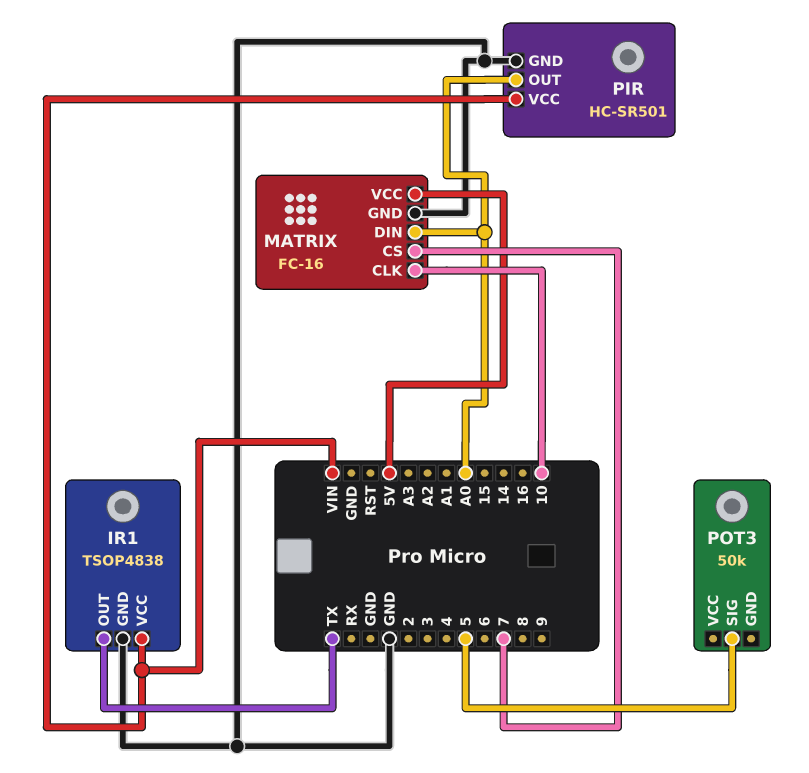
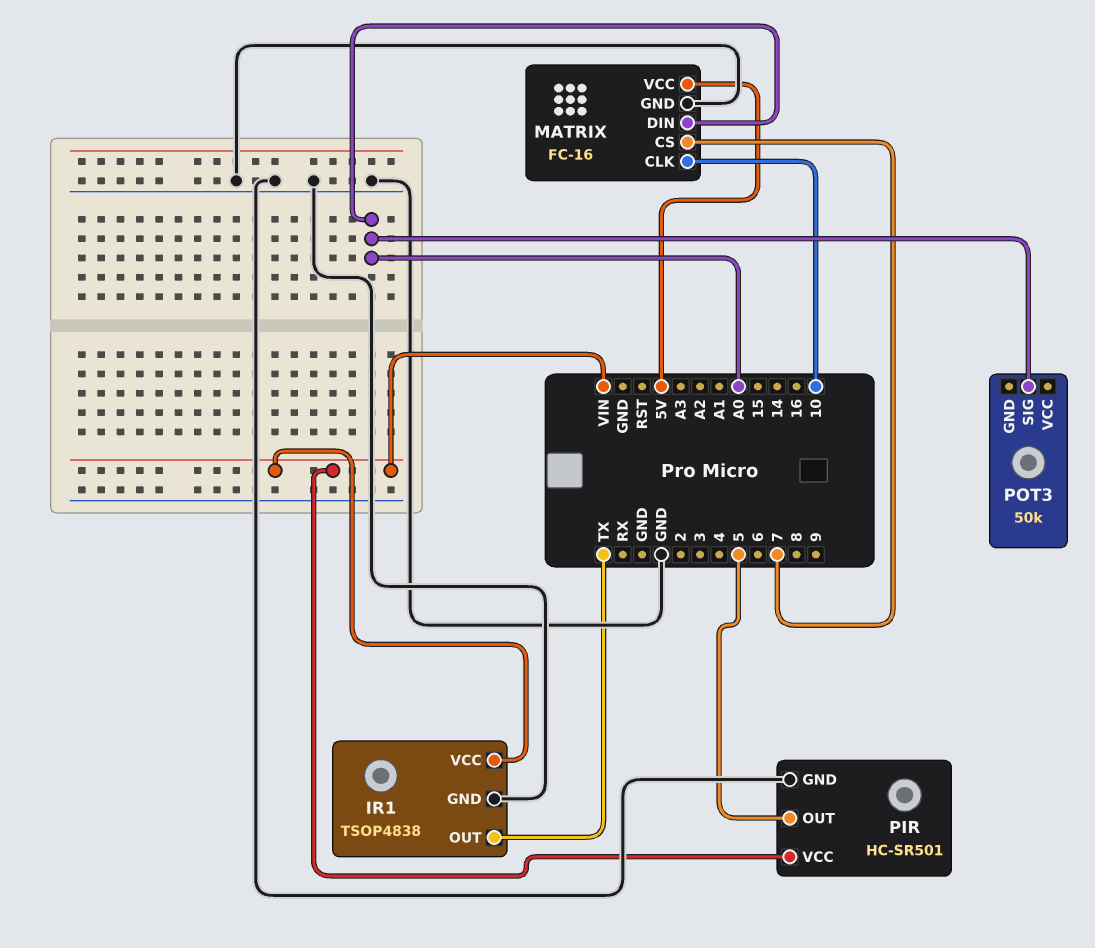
PIR pin OUT: A0 -> 5
POT3 pin SIG: 5 -> A0

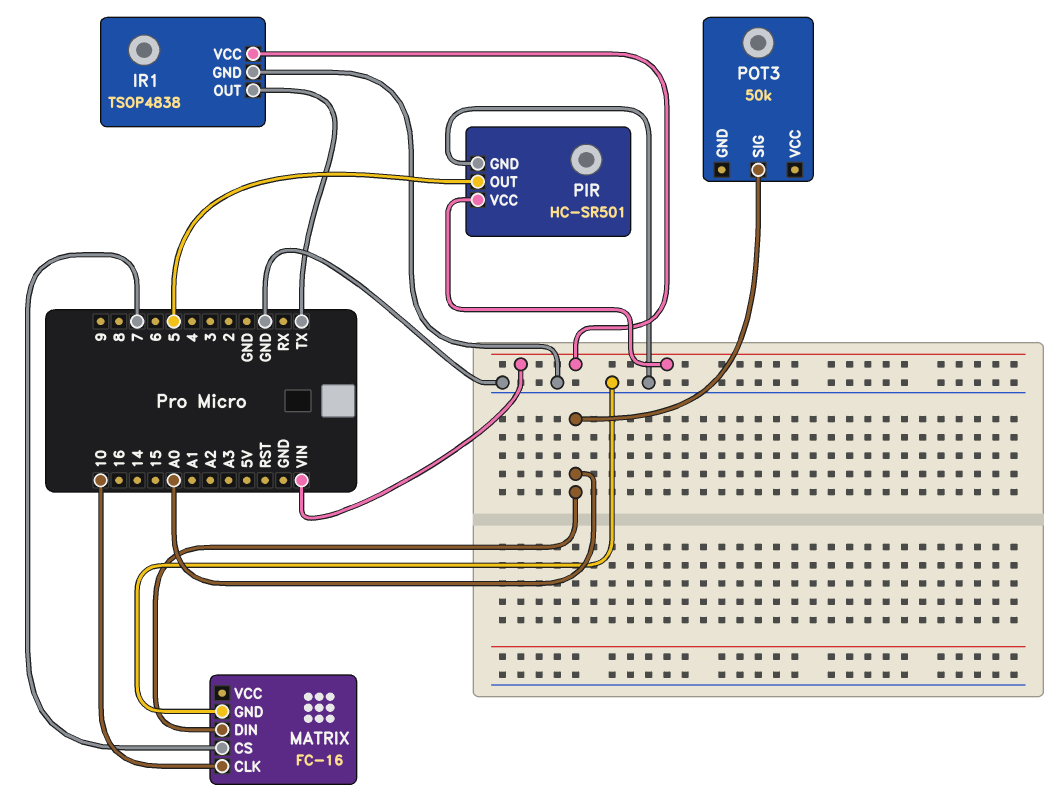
MATRIX pin VCC: 5V -> none

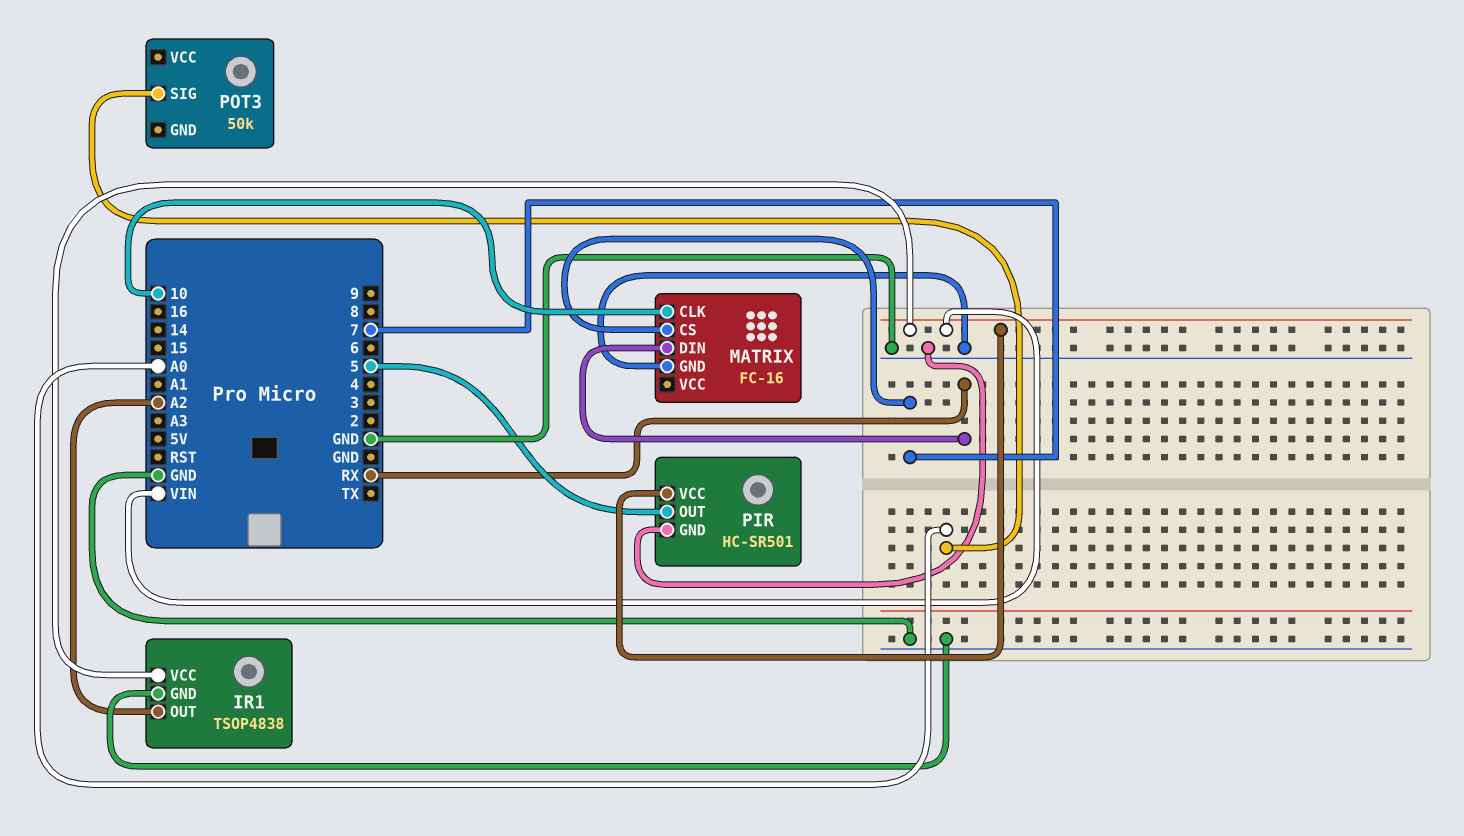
IR1 pin OUT: TX -> A2
MATRIX pin DIN: A0 -> RX

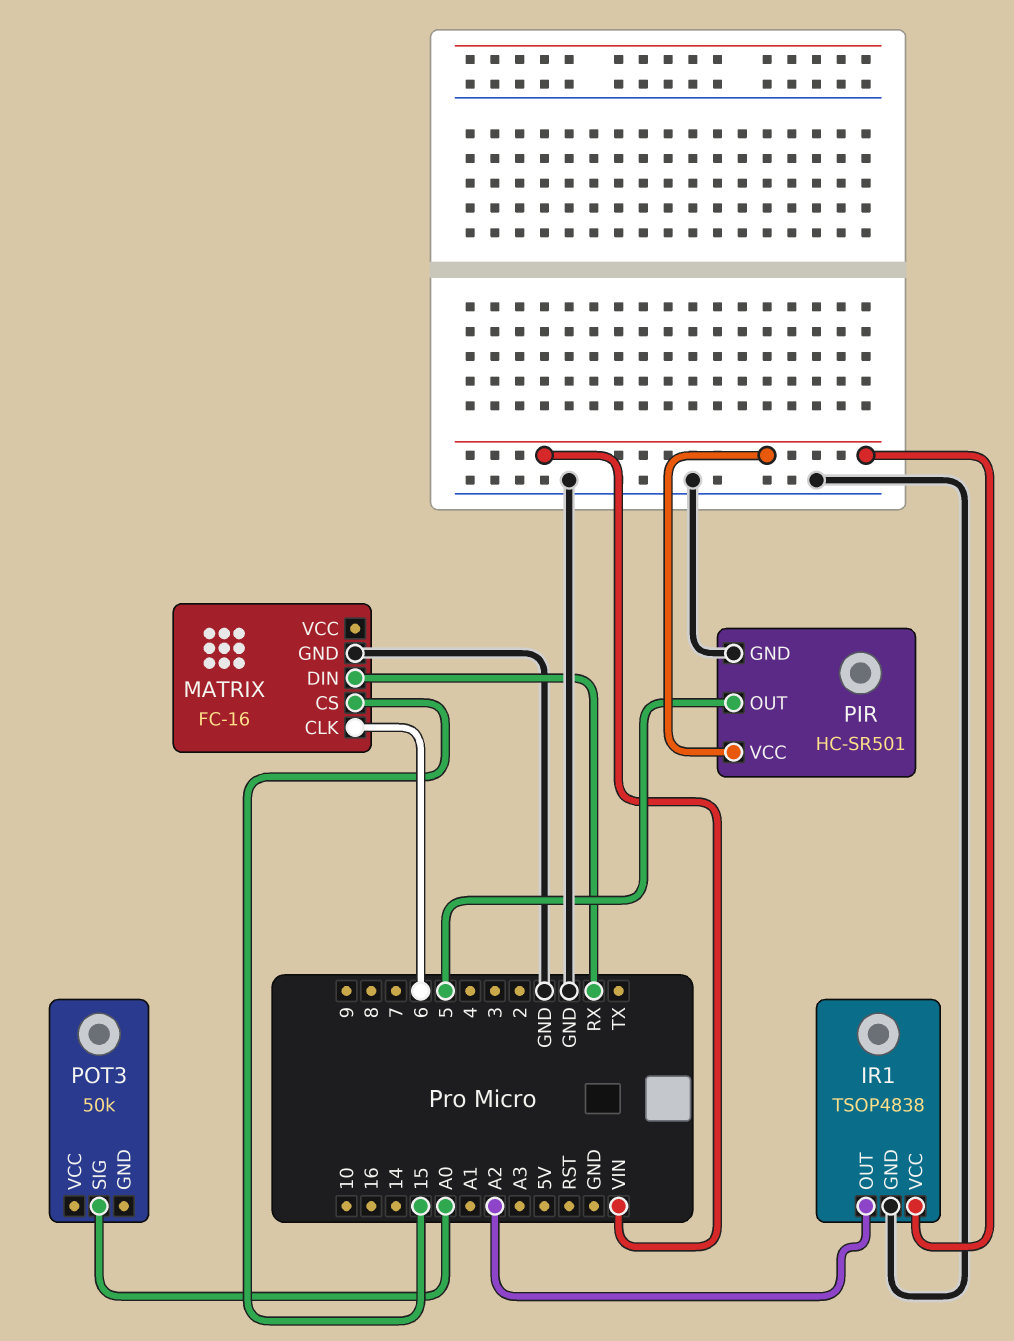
MATRIX pin CLK: 10 -> 6
MATRIX pin CS: 7 -> 15

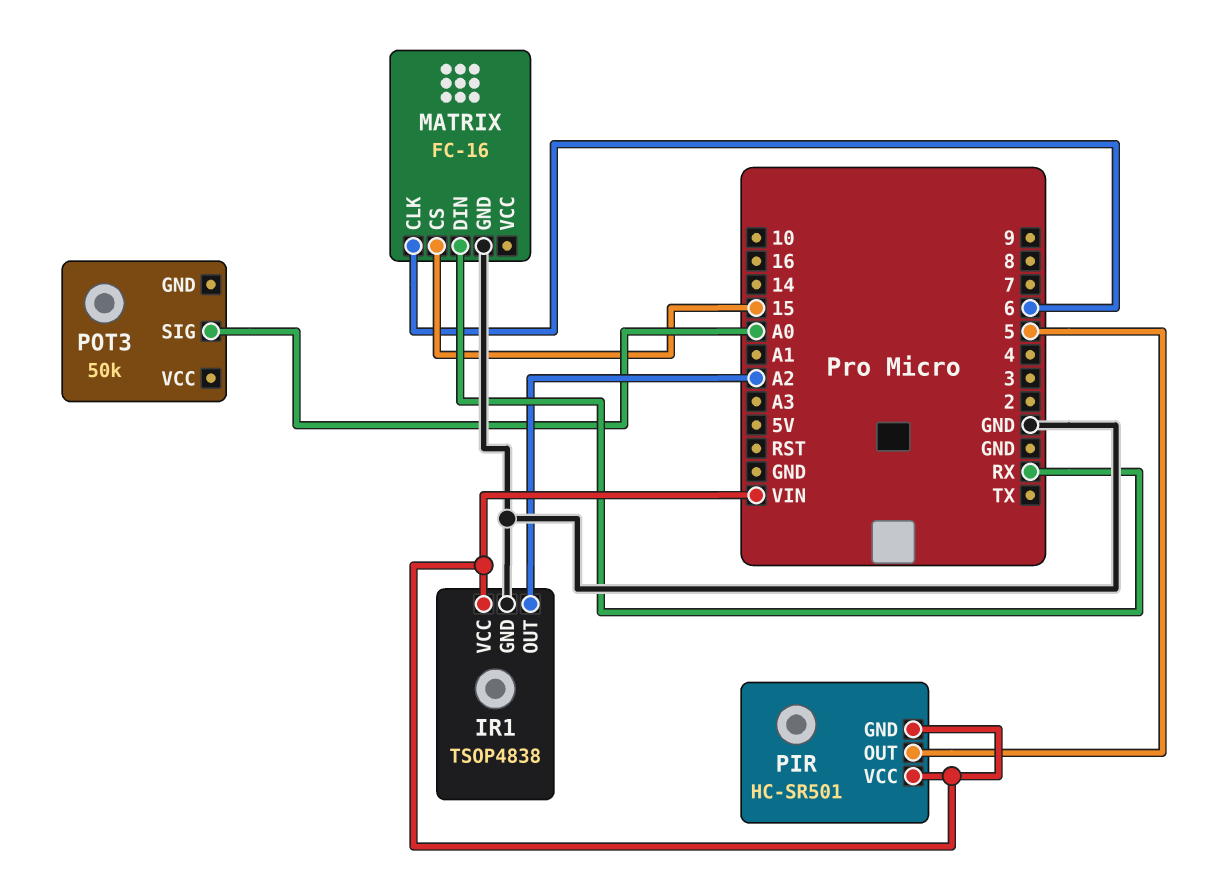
PIR pin GND: GND -> VIN

